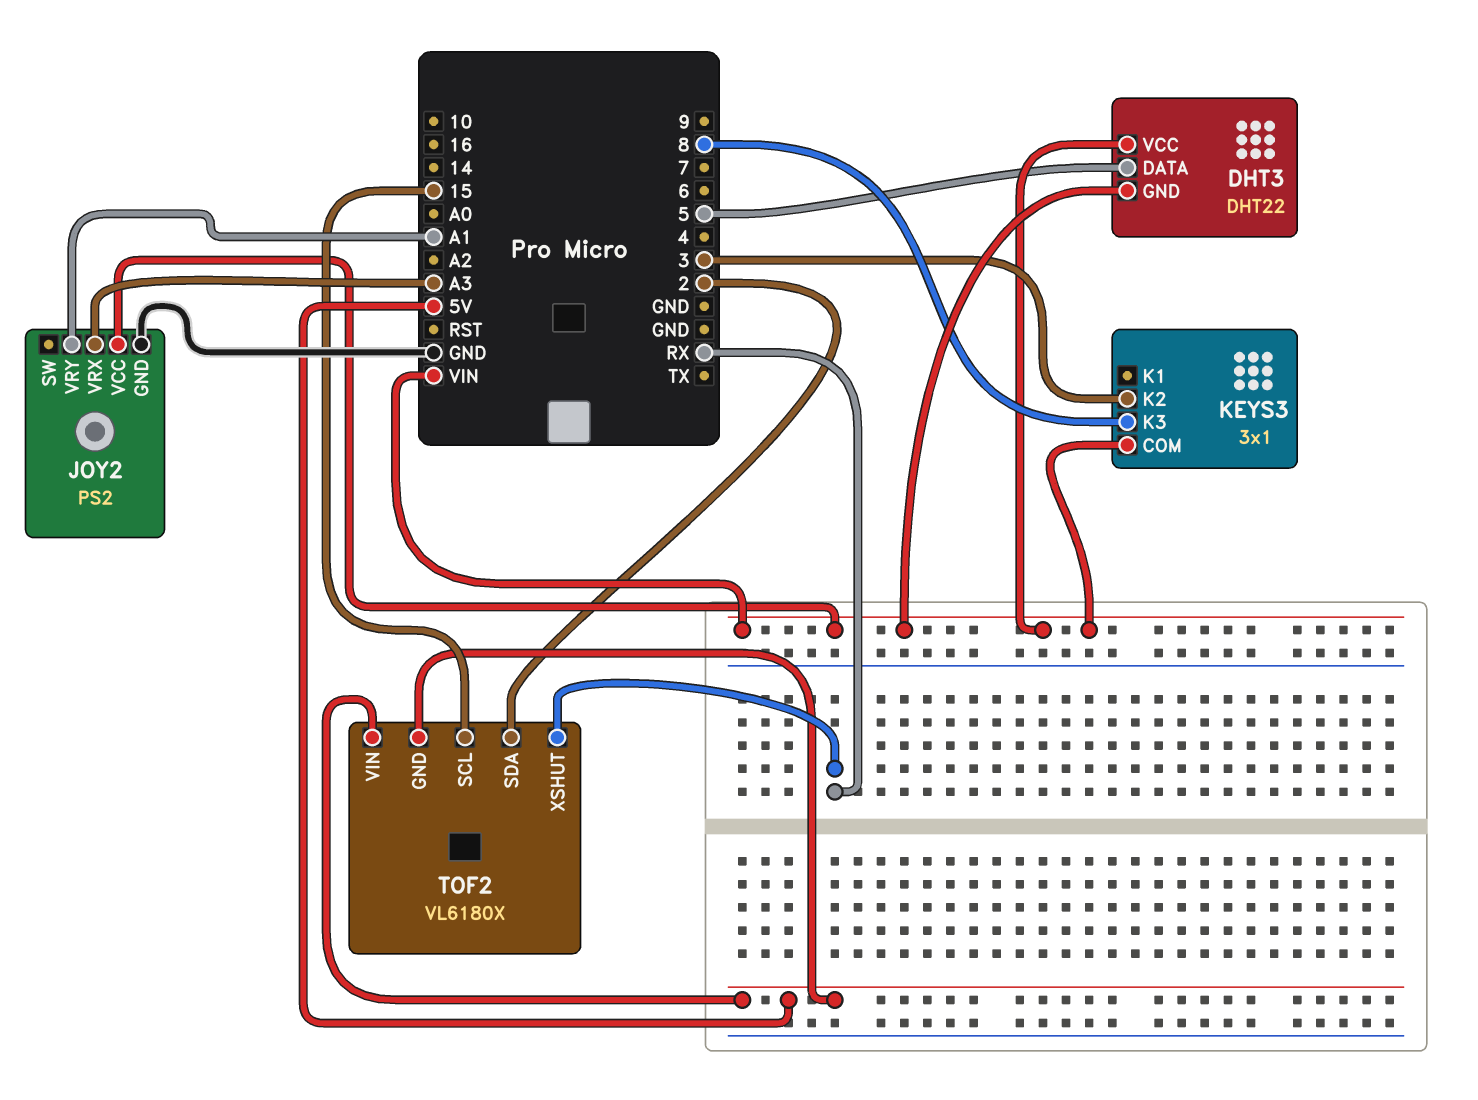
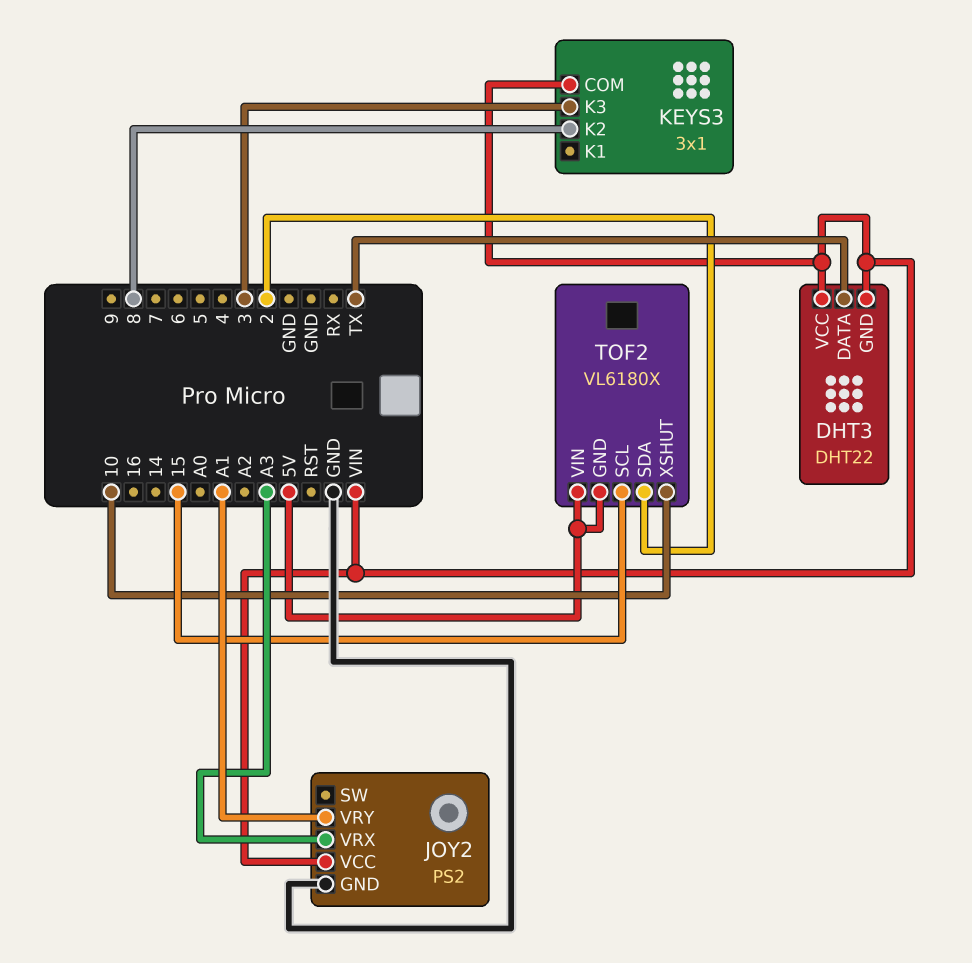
DHT3 pin DATA: 5 -> TX
KEYS3 pin K2: 3 -> 8
KEYS3 pin K3: 8 -> 3
TOF2 pin XSHUT: RX -> 10

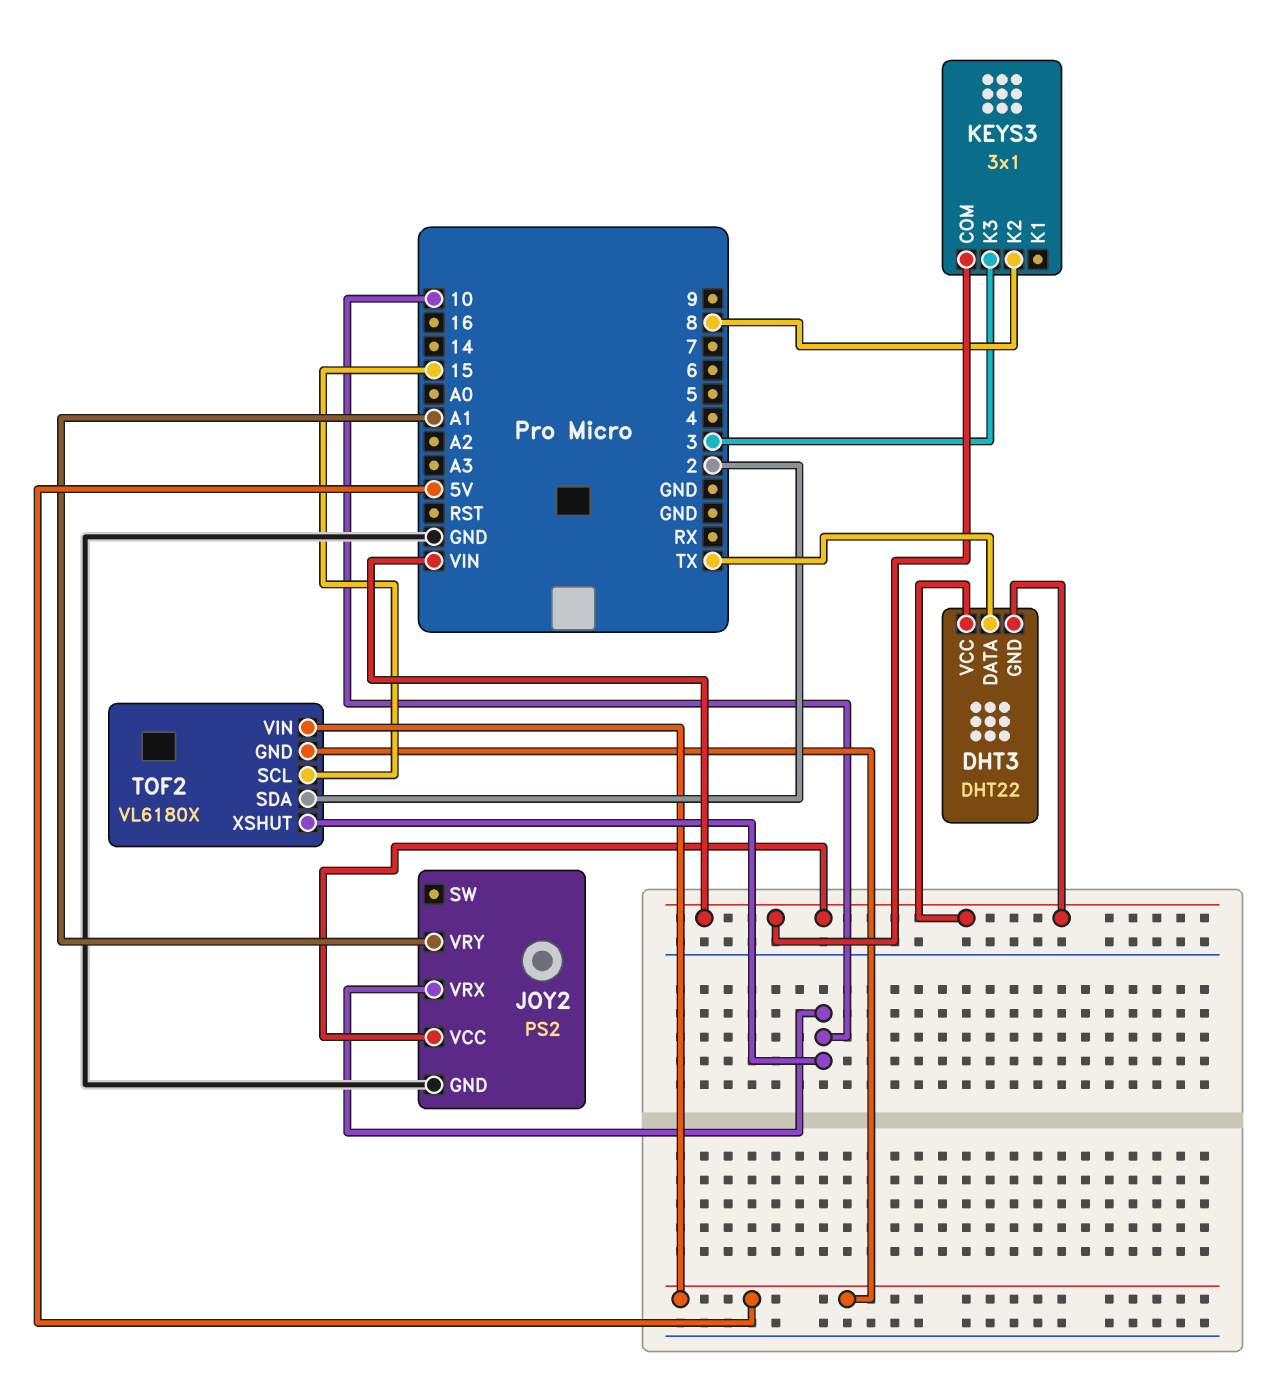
JOY2 pin VRX: A3 -> 10

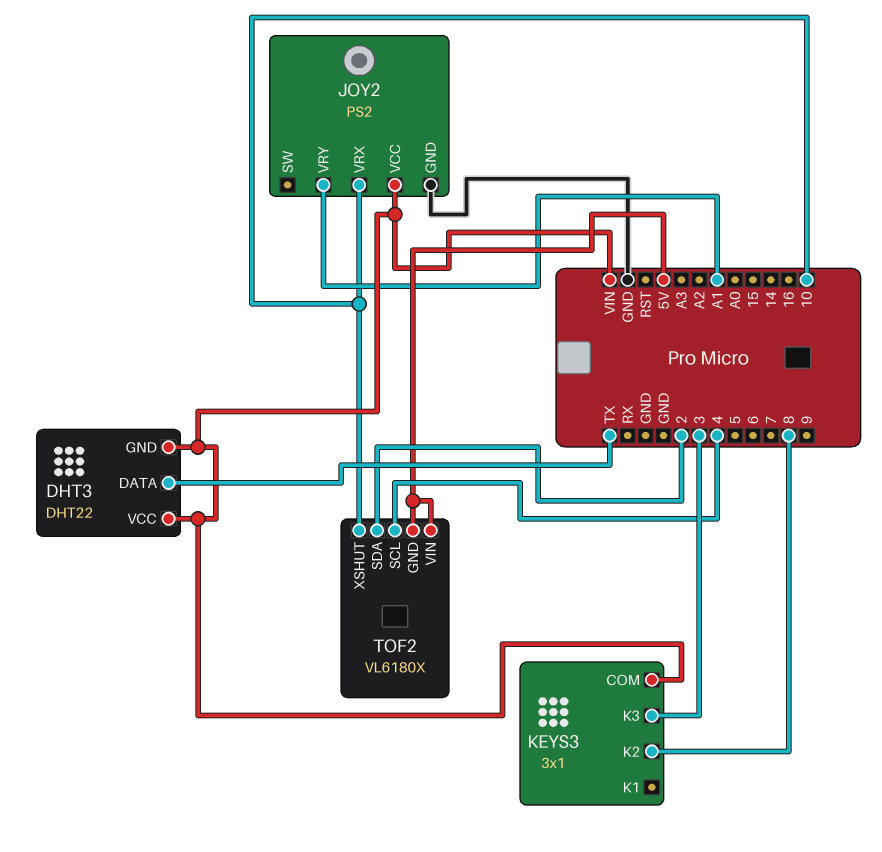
TOF2 pin SCL: 15 -> 4

